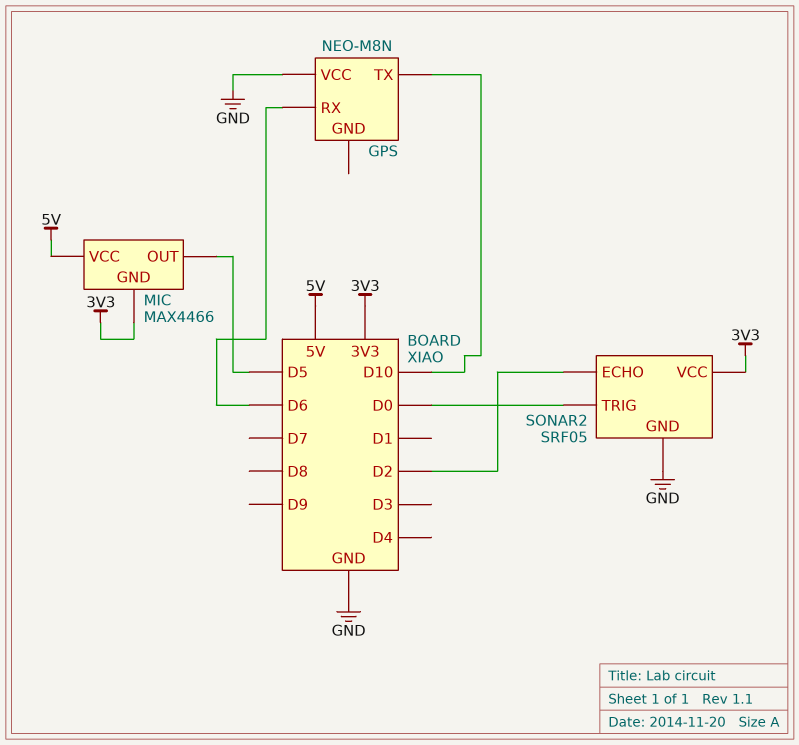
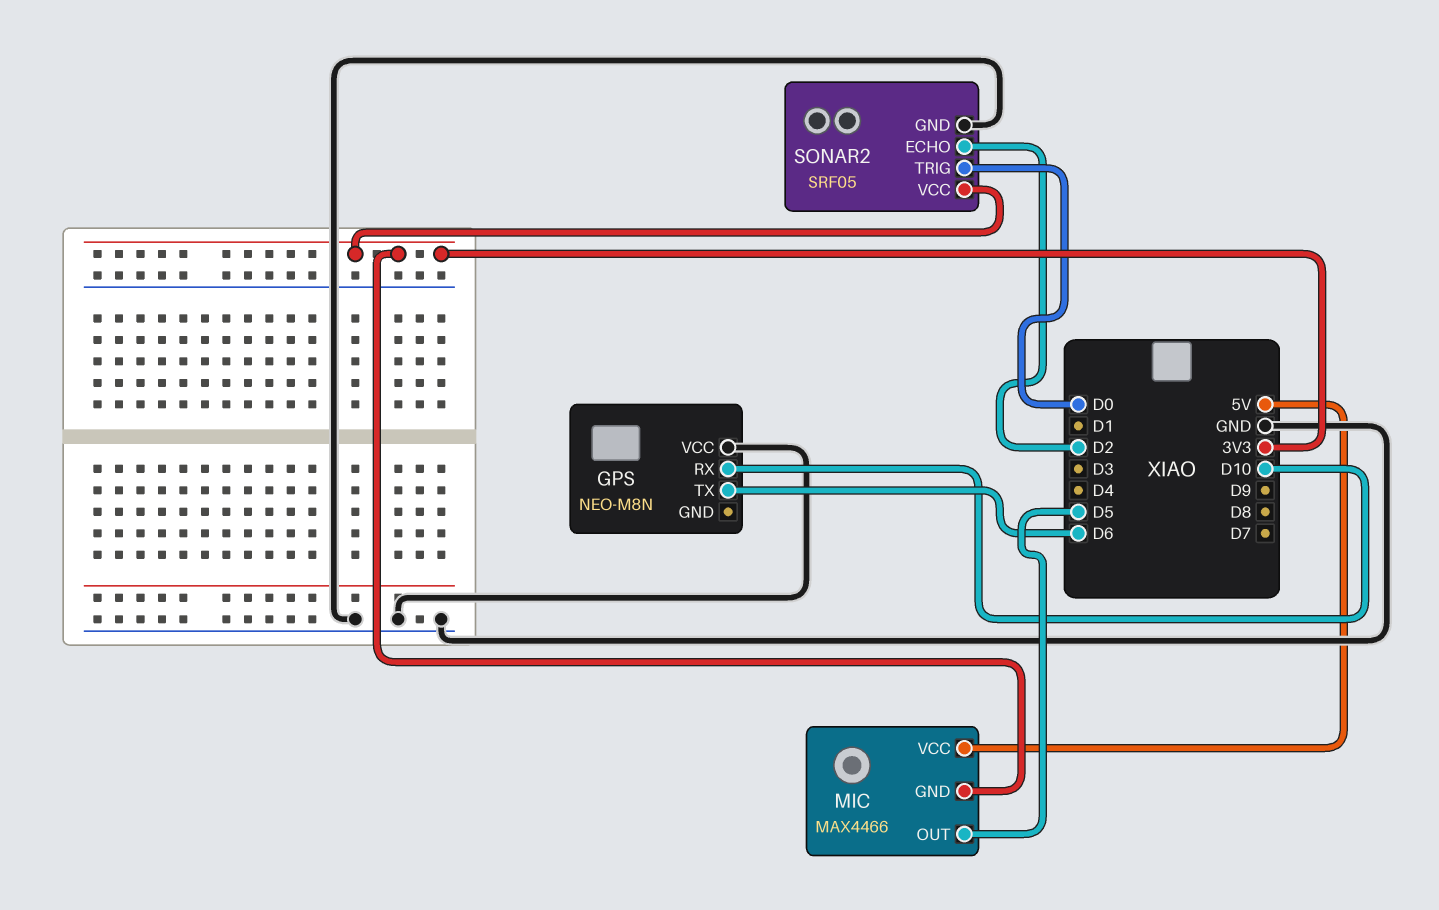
GPS pin RX: D6 -> D10
GPS pin TX: D10 -> D6

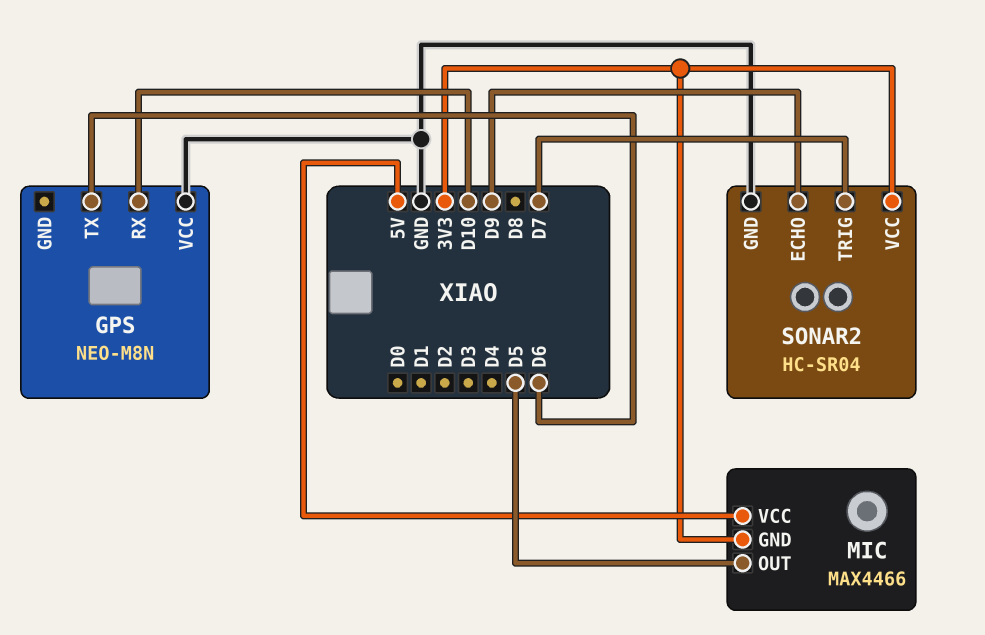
SONAR2: SRF05 -> HC-SR04
SONAR2 pin ECHO: D2 -> D9
SONAR2 pin TRIG: D0 -> D7

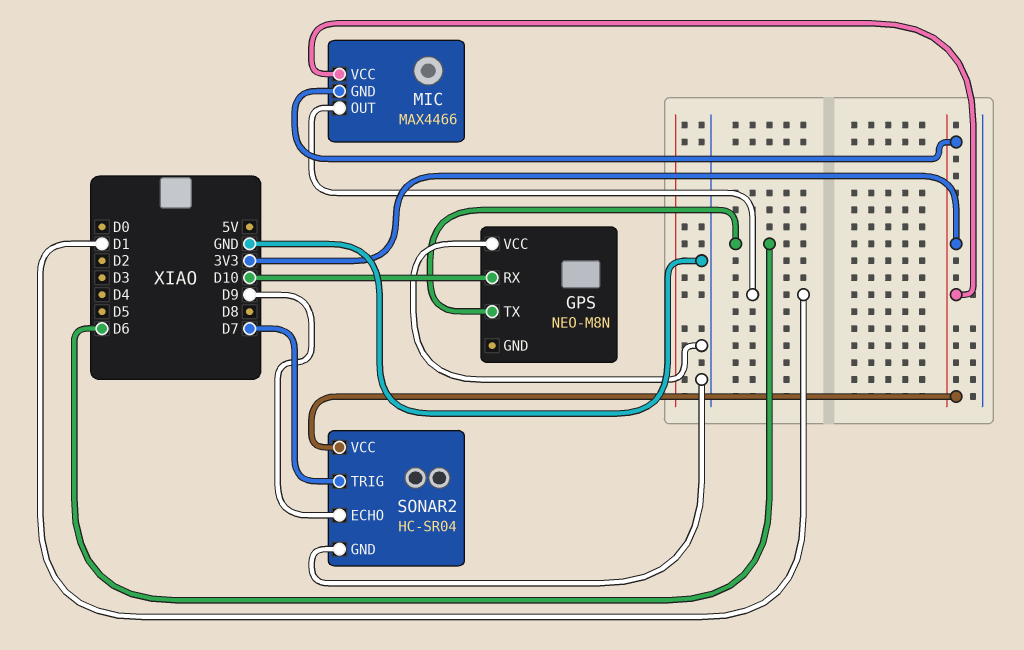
MIC pin OUT: D5 -> D1
MIC pin VCC: 5V -> 3V3

